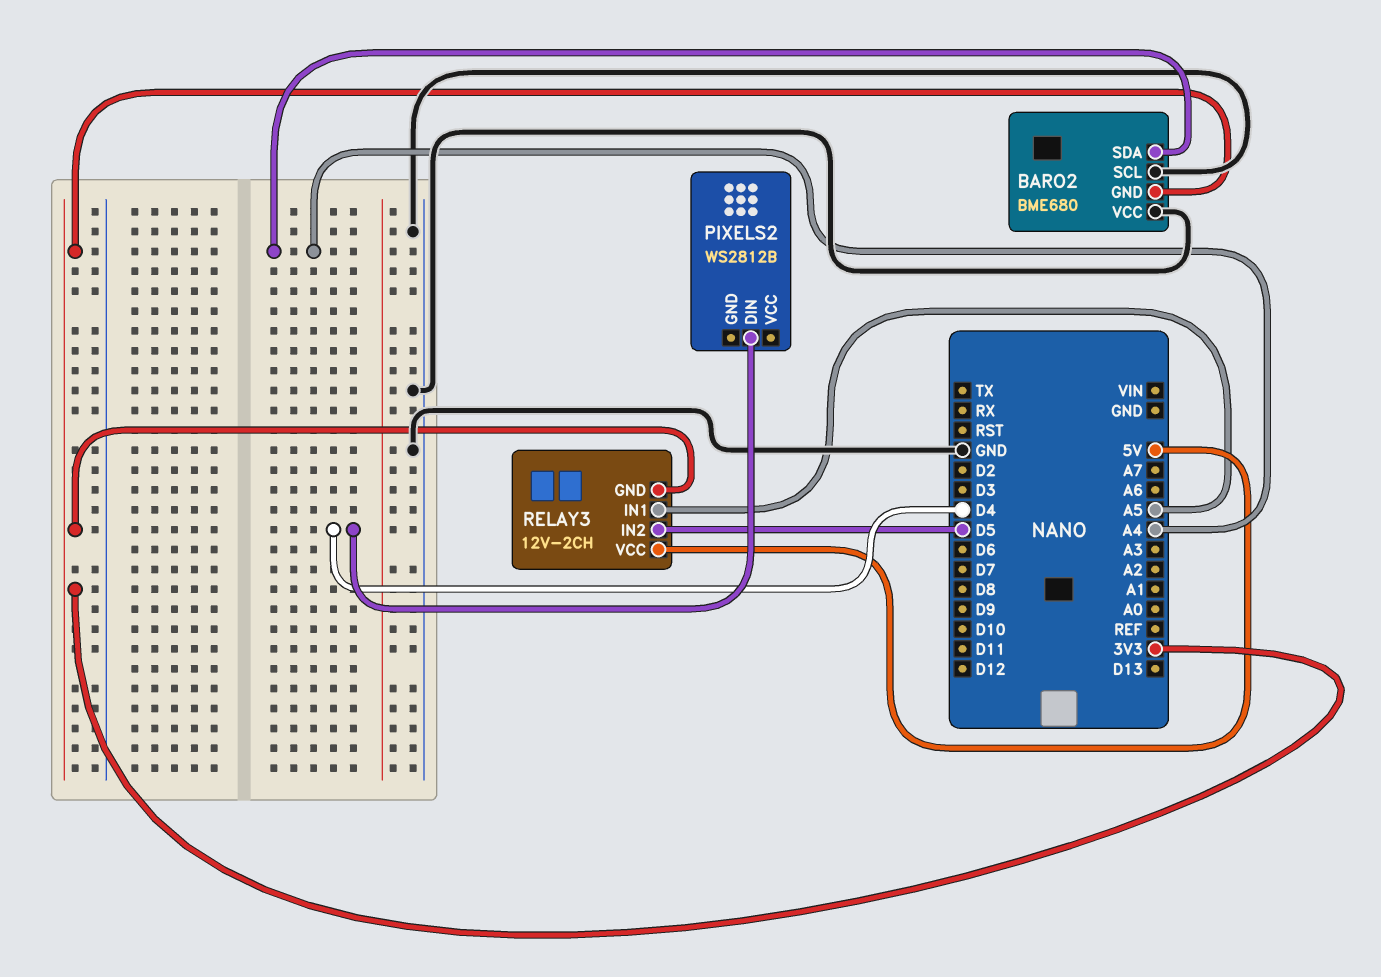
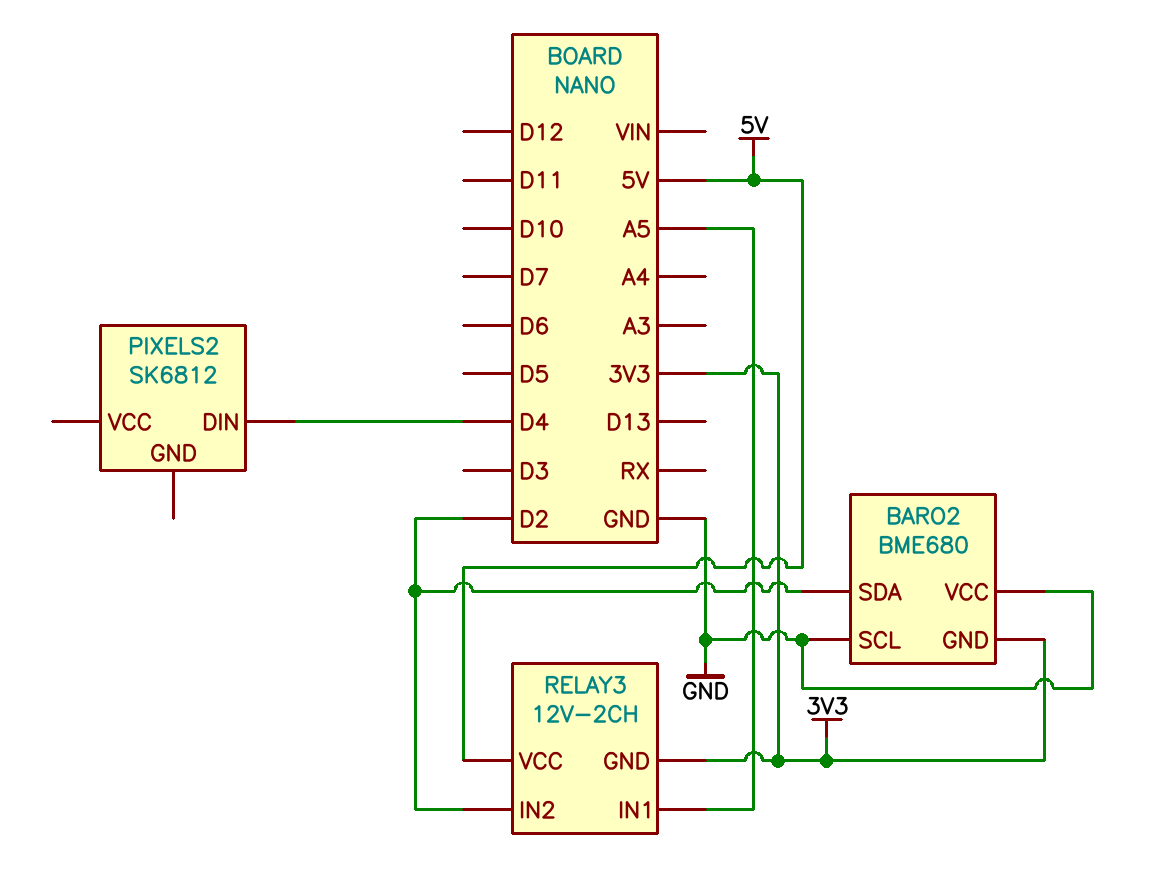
BARO2 pin SDA: A4 -> D2
PIXELS2: WS2812B -> SK6812
RELAY3 pin IN2: D5 -> D2

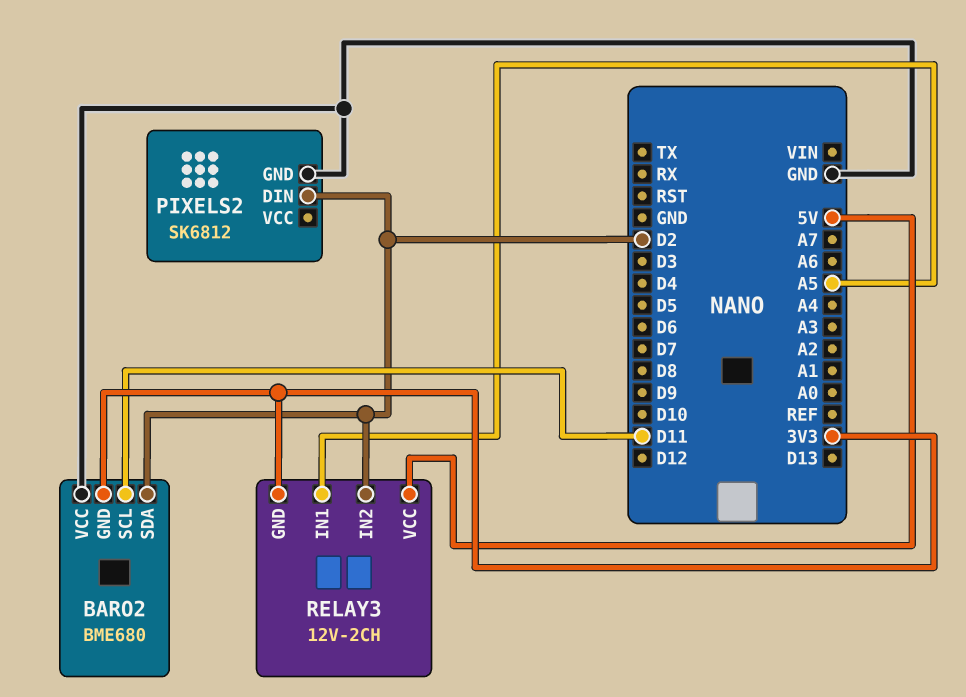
BARO2 pin SCL: GND -> D11
PIXELS2 pin DIN: D4 -> D2
PIXELS2 pin GND: none -> GND

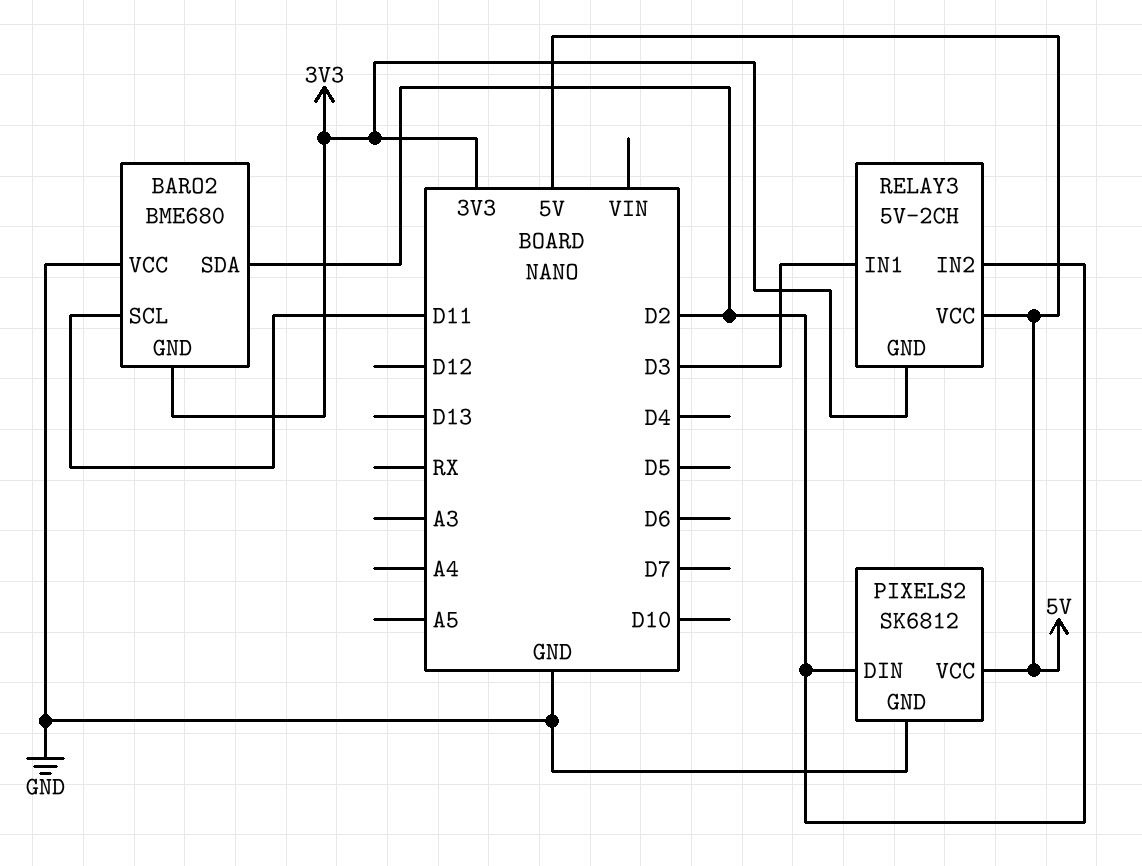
PIXELS2 pin VCC: none -> 5V
RELAY3: 12V-2CH -> 5V-2CH
RELAY3 pin IN1: A5 -> D3

